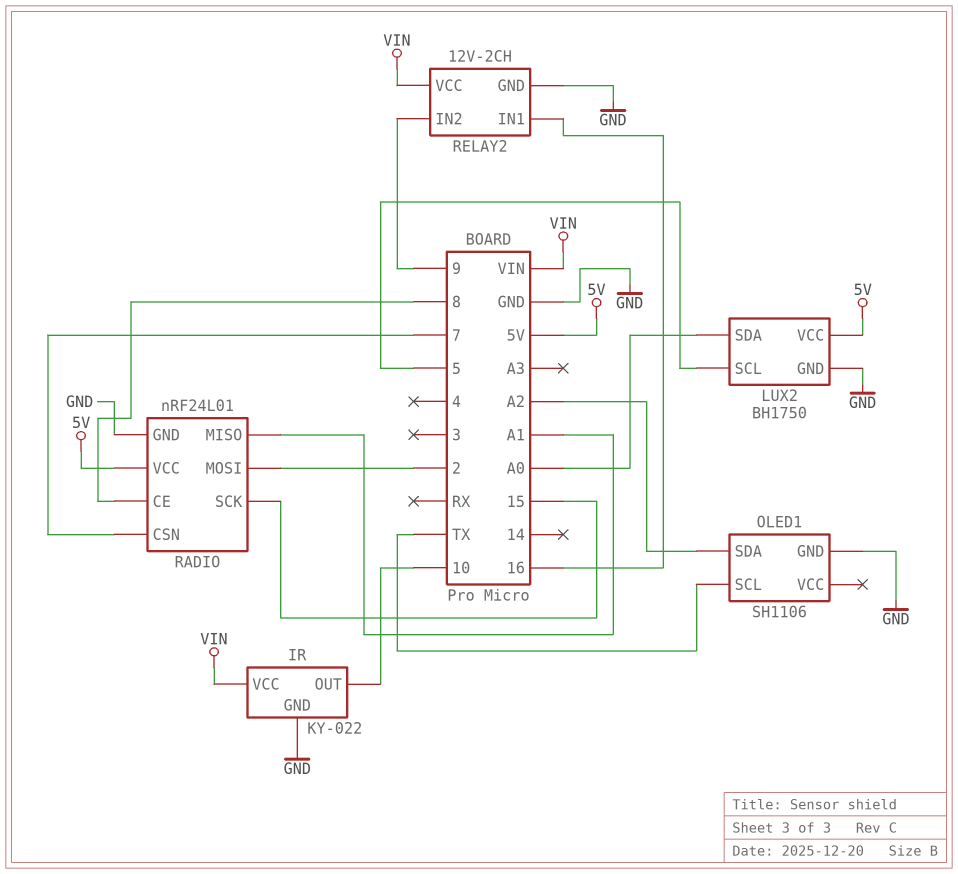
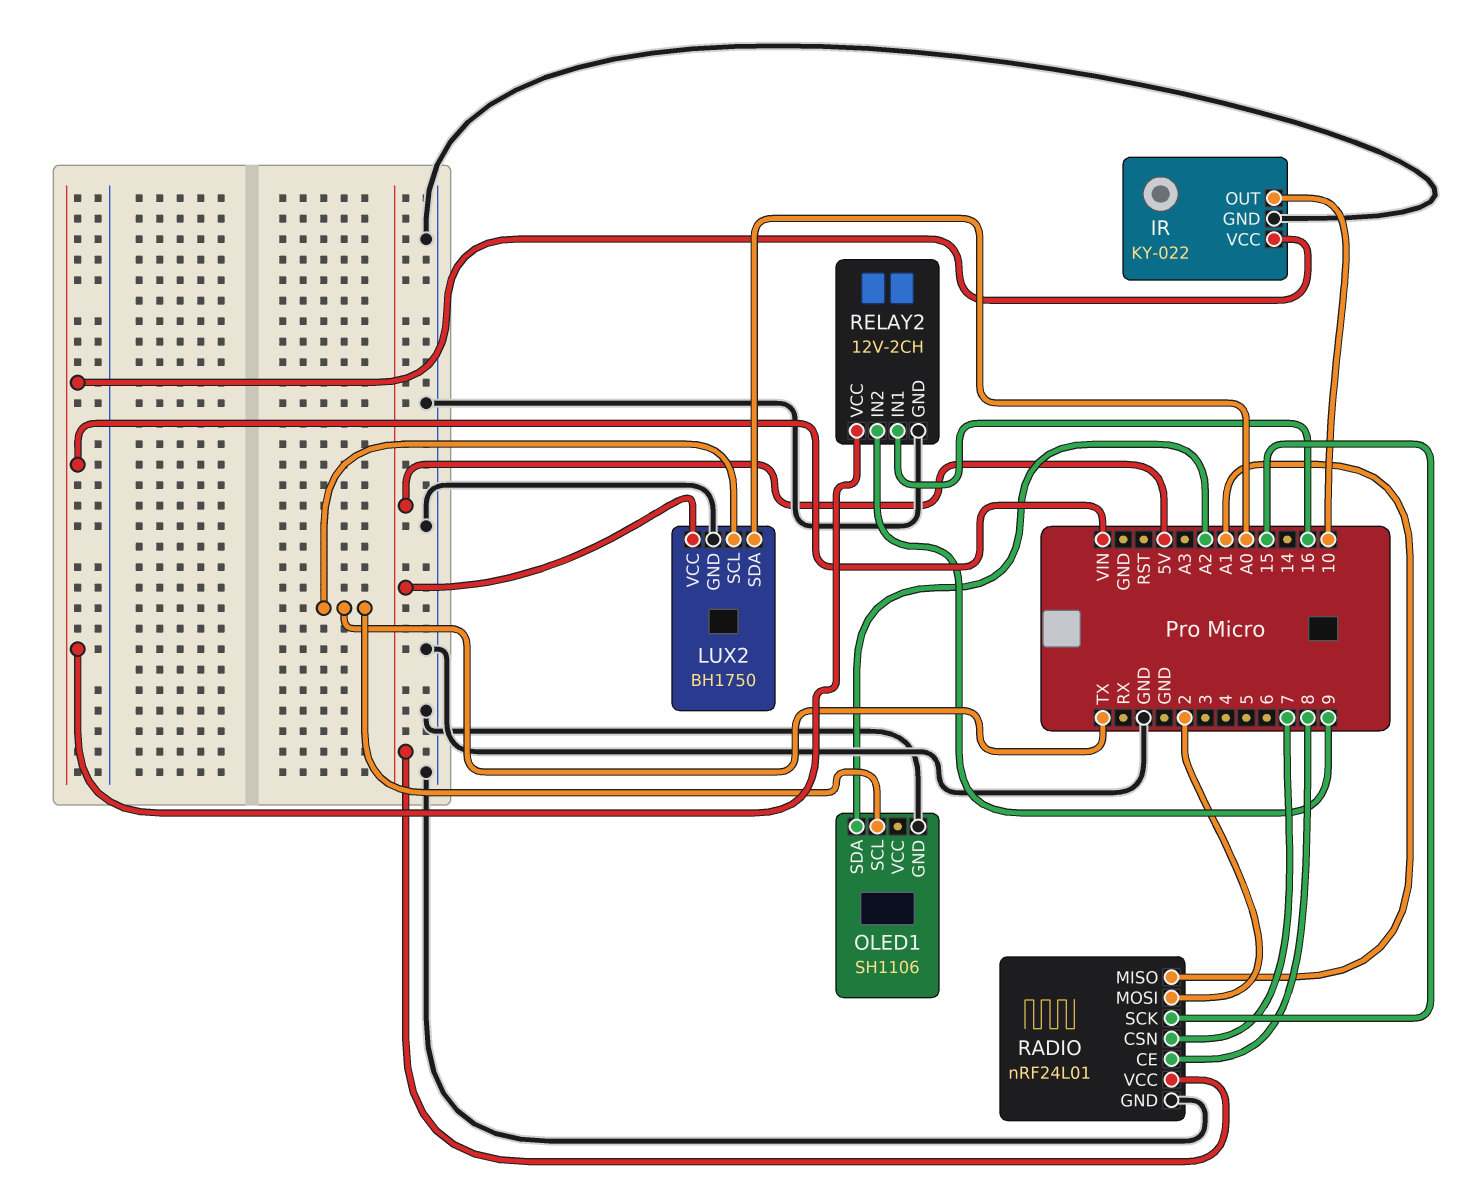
LUX2 pin SCL: 5 -> TX

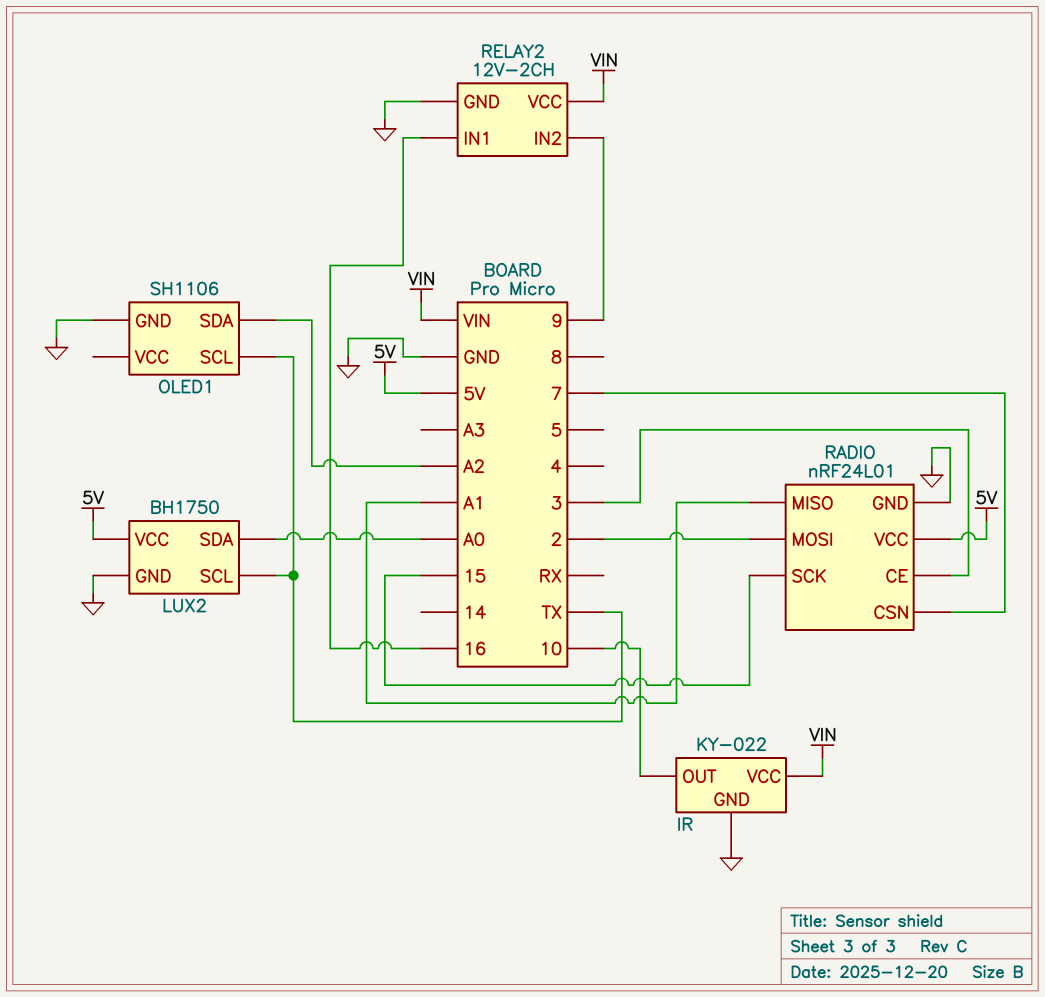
RADIO pin CE: 8 -> 3

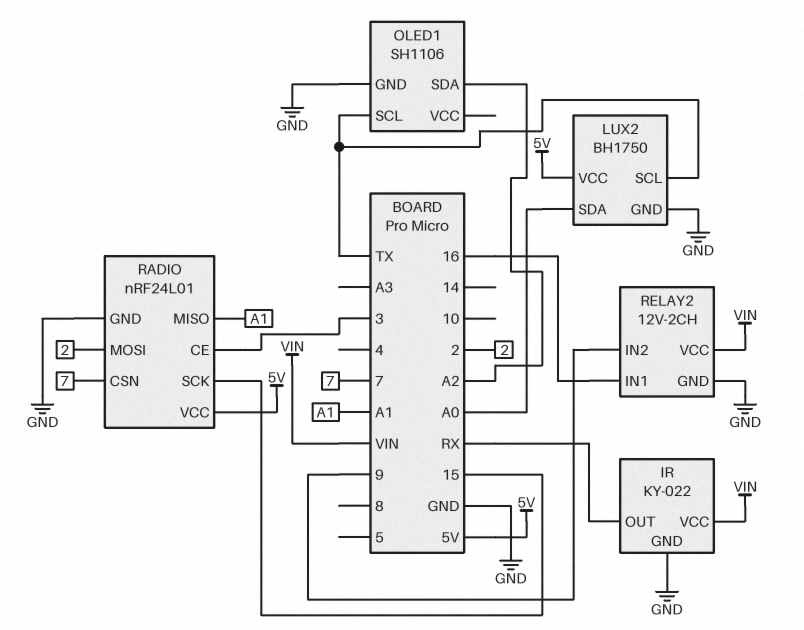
IR pin OUT: 10 -> RX

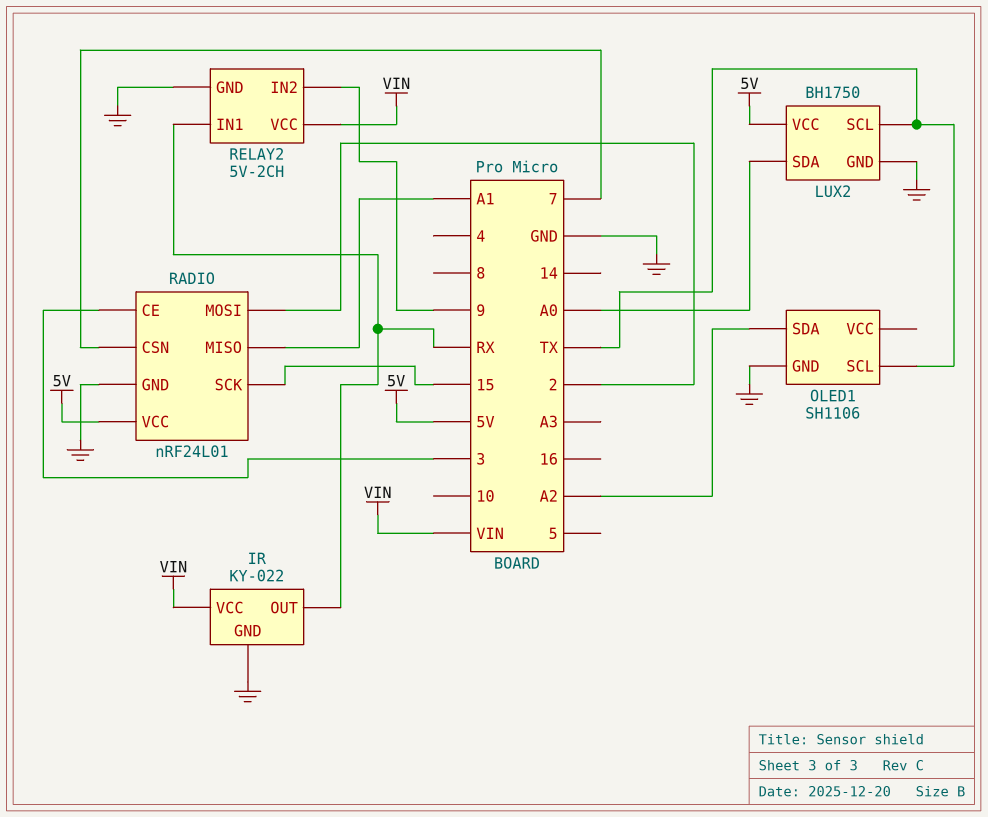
RELAY2: 12V-2CH -> 5V-2CH
RELAY2 pin IN1: 16 -> RX

